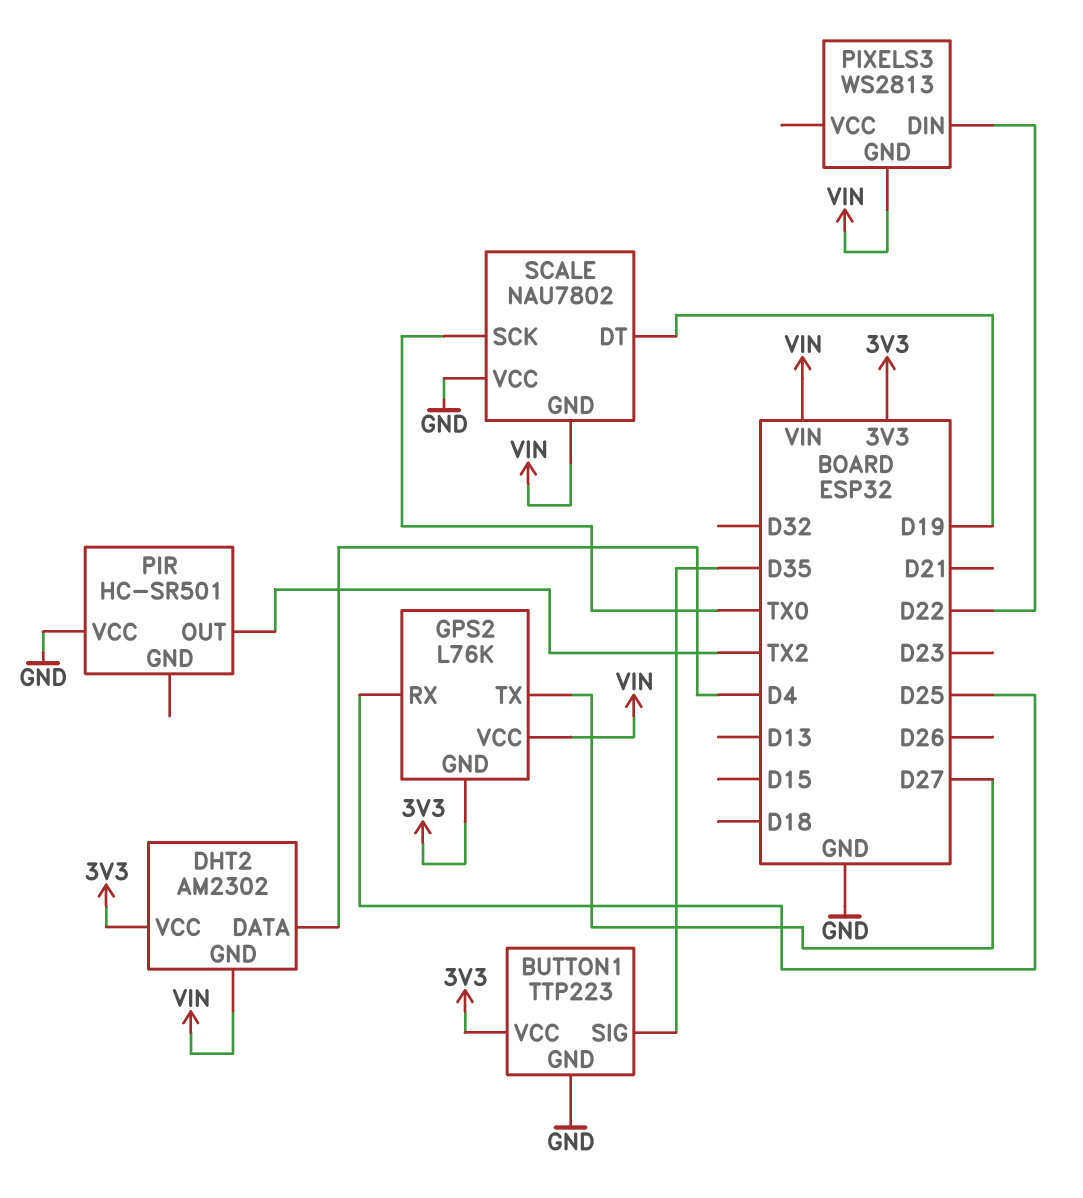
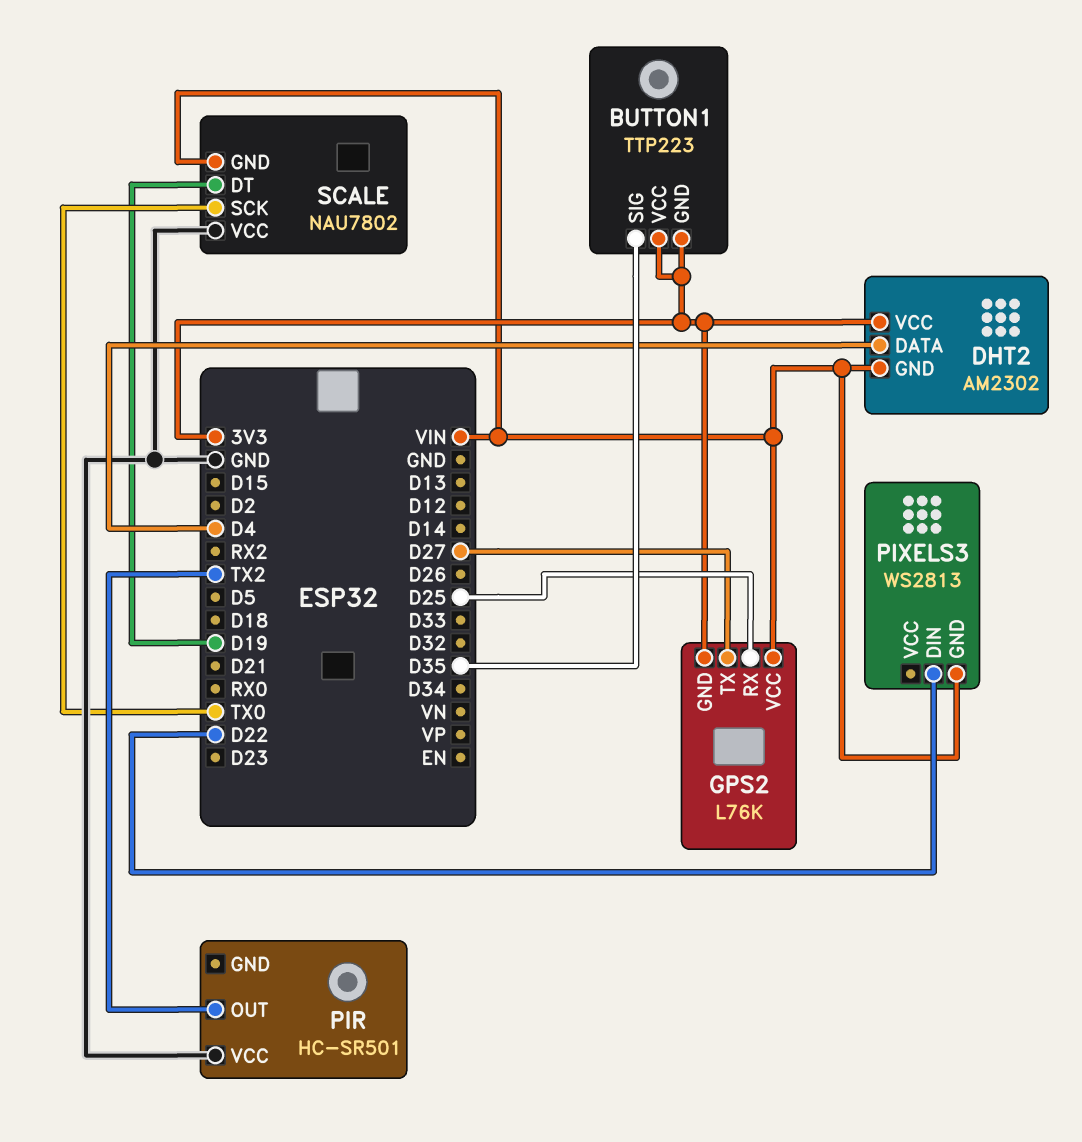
BUTTON1 pin GND: GND -> 3V3

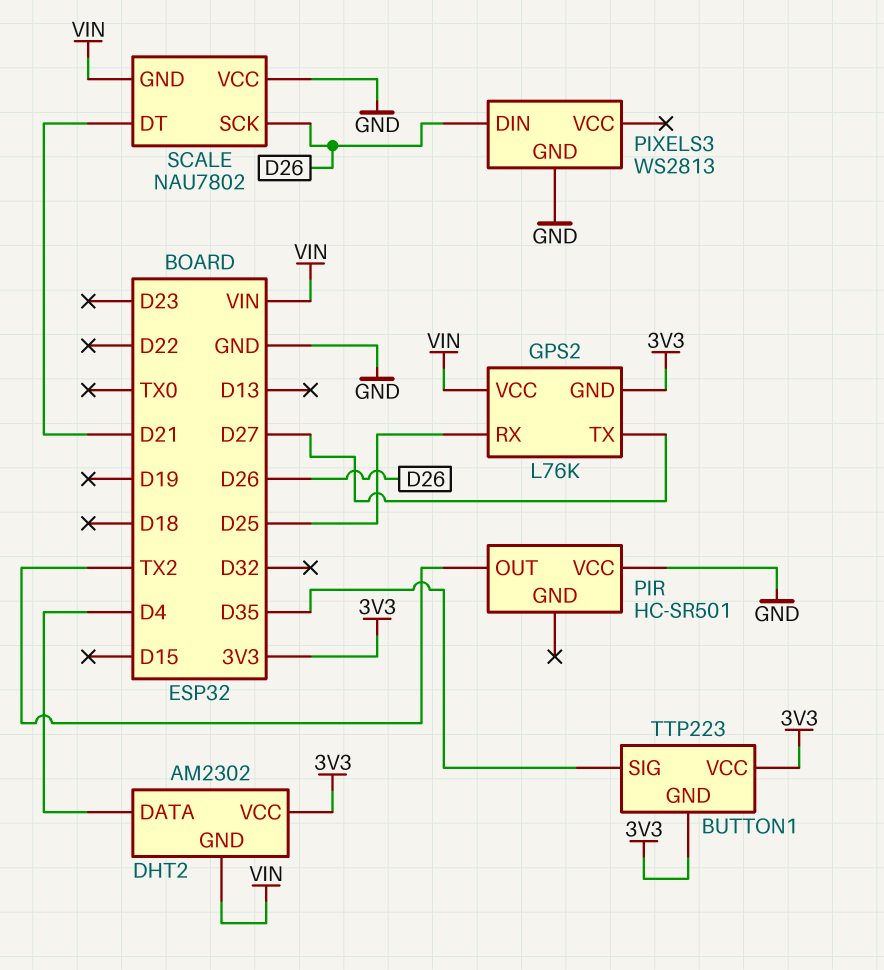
PIXELS3 pin DIN: D22 -> D26
PIXELS3 pin GND: VIN -> GND
SCALE pin DT: D19 -> D21
SCALE pin SCK: TX0 -> D26

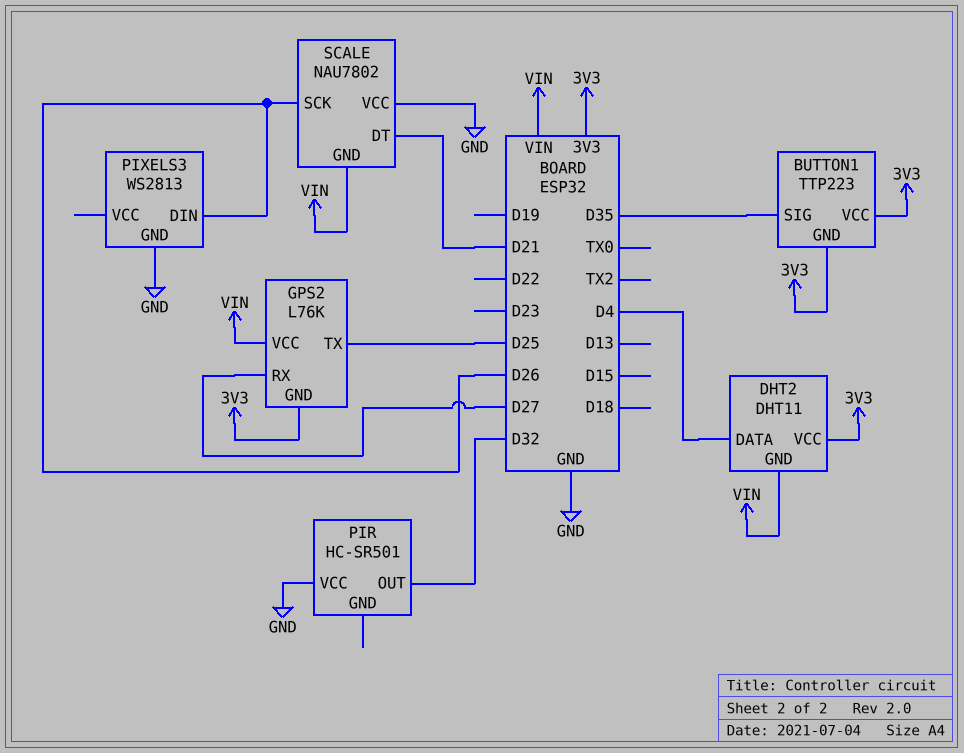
DHT2: AM2302 -> DHT11
GPS2 pin RX: D25 -> D27
GPS2 pin TX: D27 -> D25
PIR pin OUT: TX2 -> D32

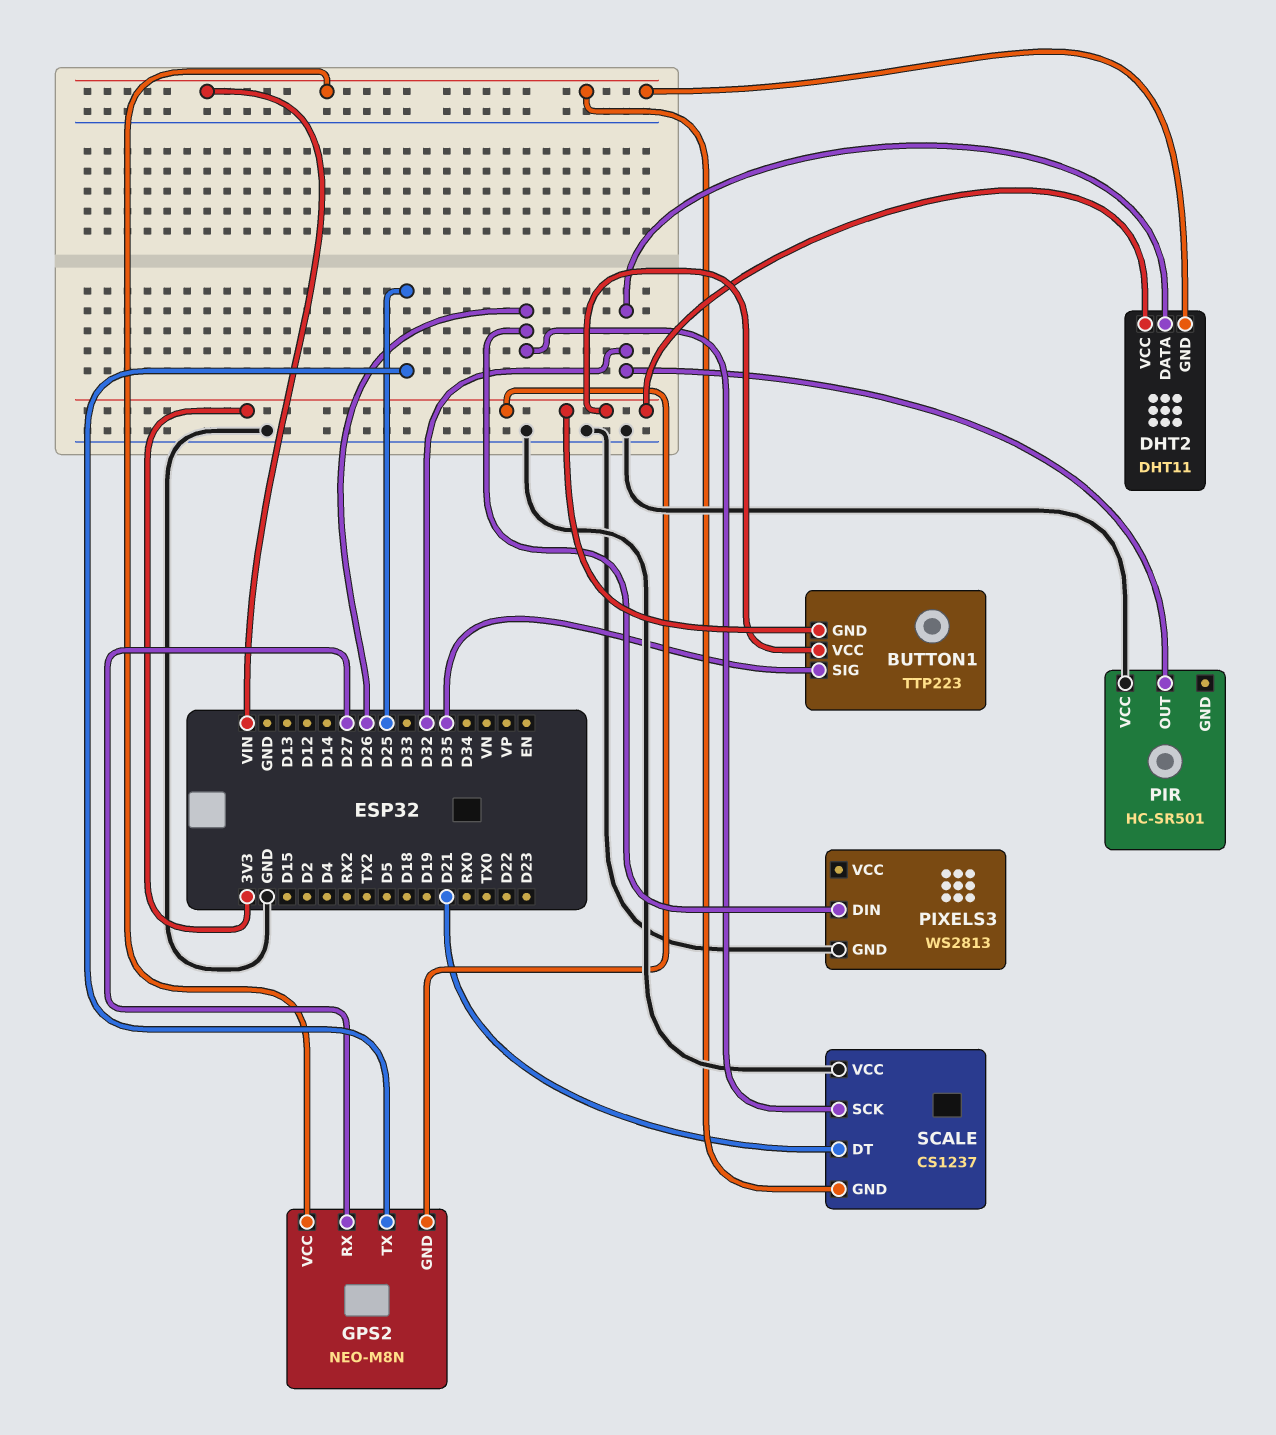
DHT2 pin DATA: D4 -> D32
GPS2: L76K -> NEO-M8N
SCALE: NAU7802 -> CS1237

